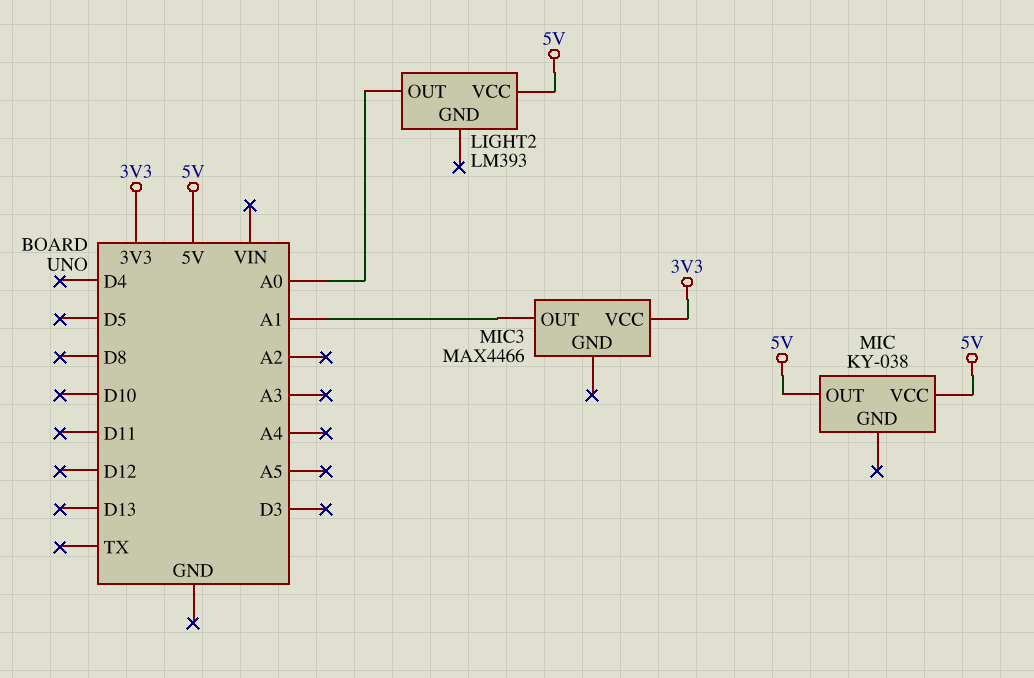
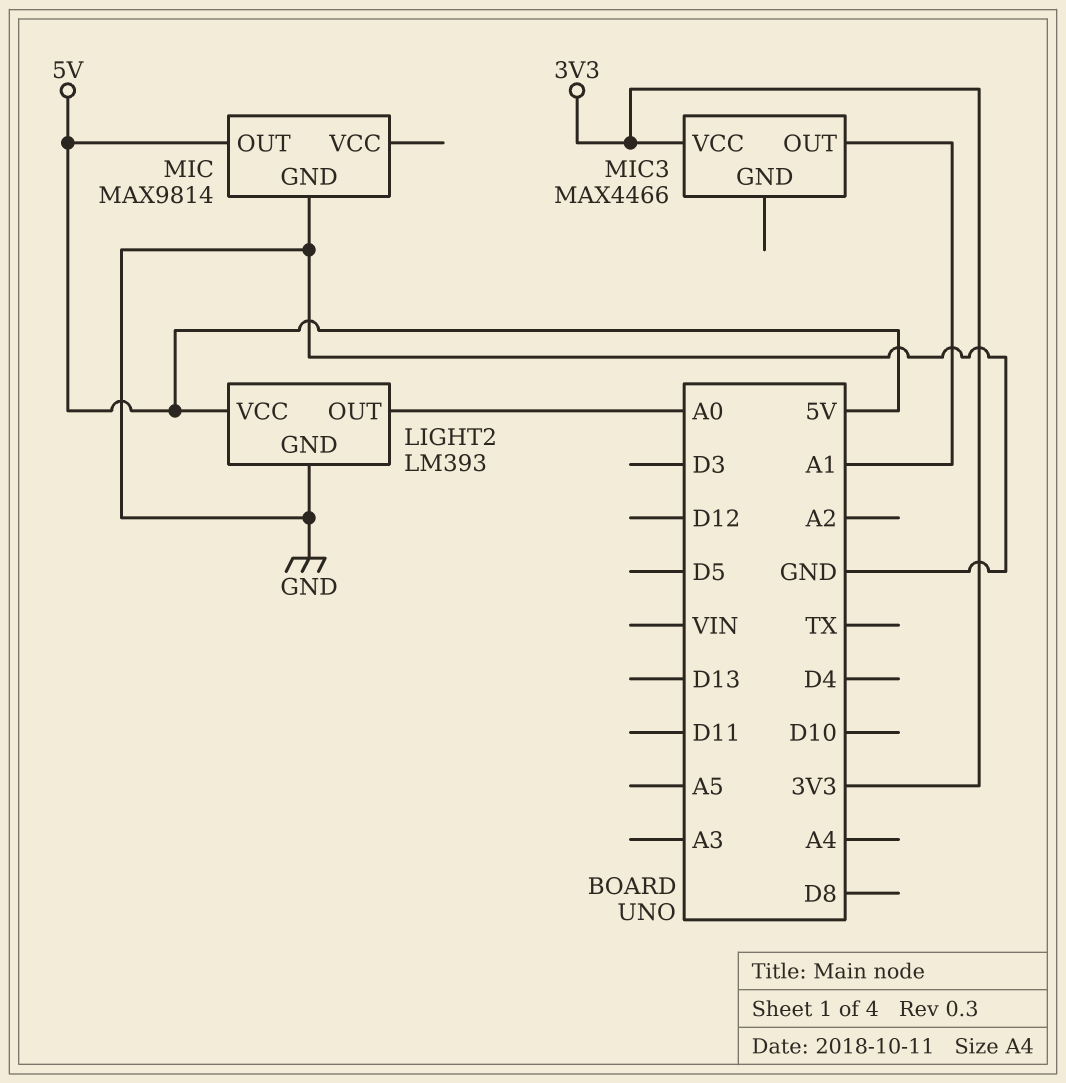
LIGHT2 pin GND: none -> GND
MIC: KY-038 -> MAX9814
MIC pin GND: none -> GND
MIC pin VCC: 5V -> none

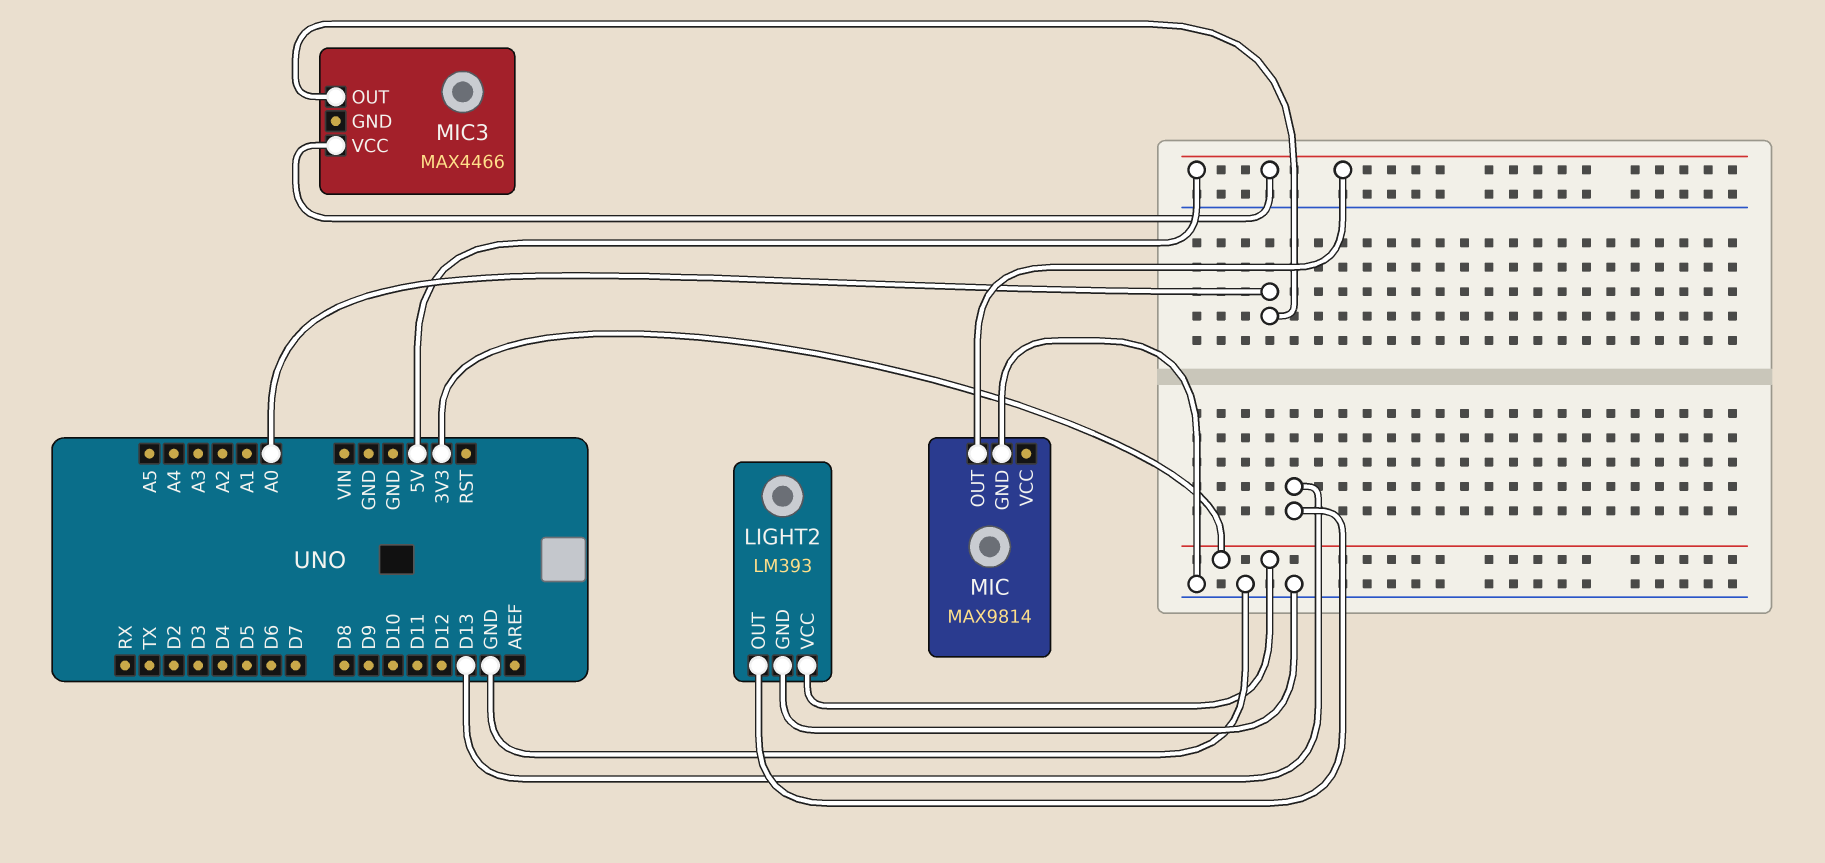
LIGHT2 pin OUT: A0 -> D13
LIGHT2 pin VCC: 5V -> 3V3
MIC3 pin OUT: A1 -> A0
MIC3 pin VCC: 3V3 -> 5V

